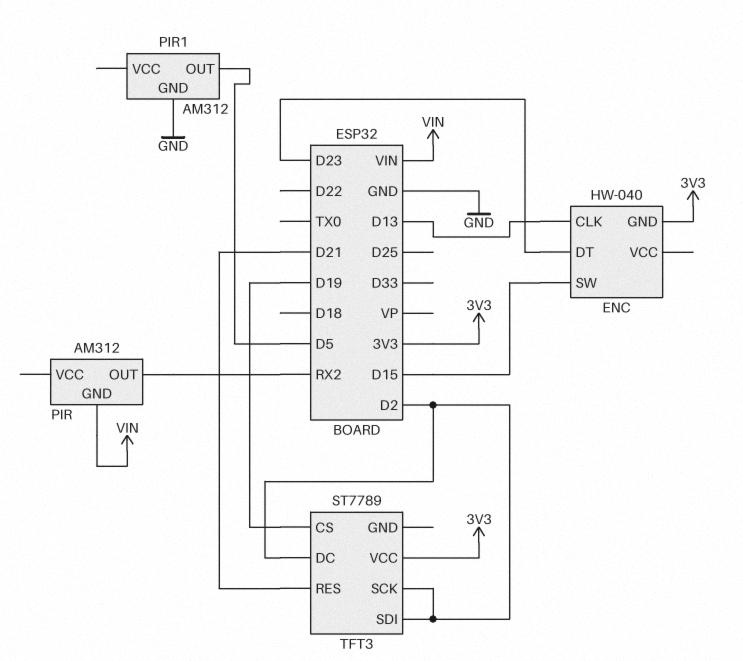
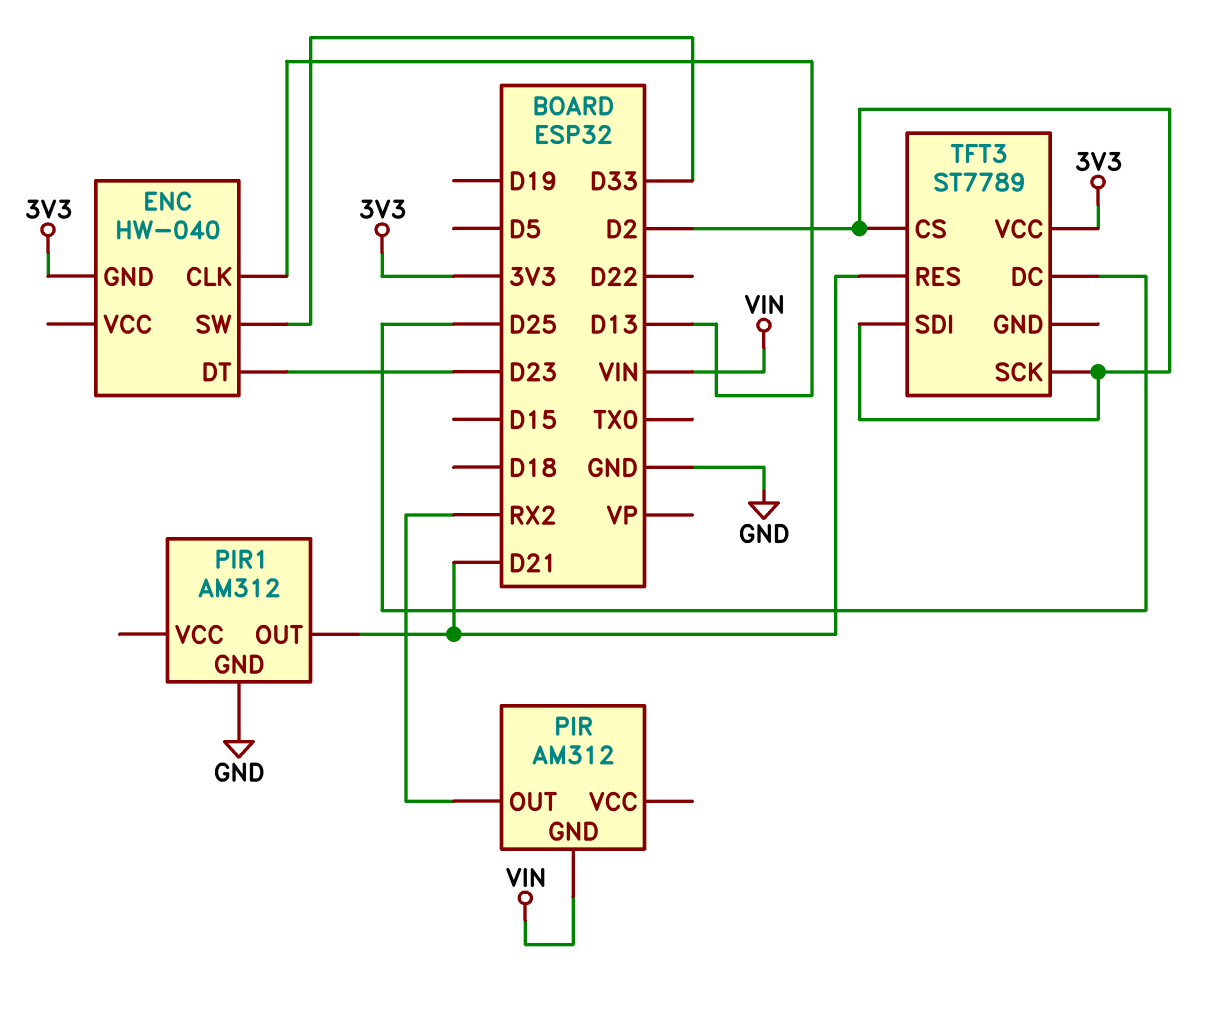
ENC pin SW: D15 -> D33
PIR1 pin OUT: D5 -> D21
TFT3 pin CS: D19 -> D2
TFT3 pin DC: D2 -> D25

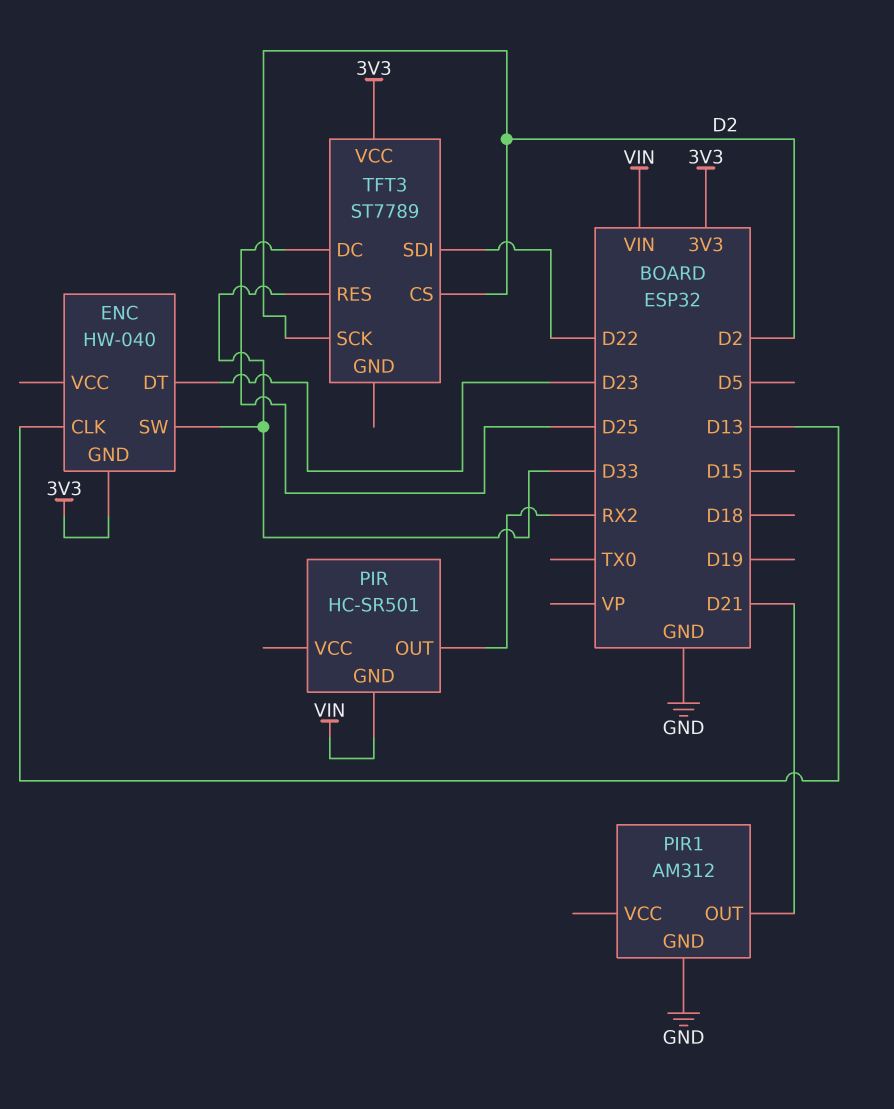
PIR: AM312 -> HC-SR501
TFT3 pin RES: D21 -> D33
TFT3 pin SDI: D2 -> D22

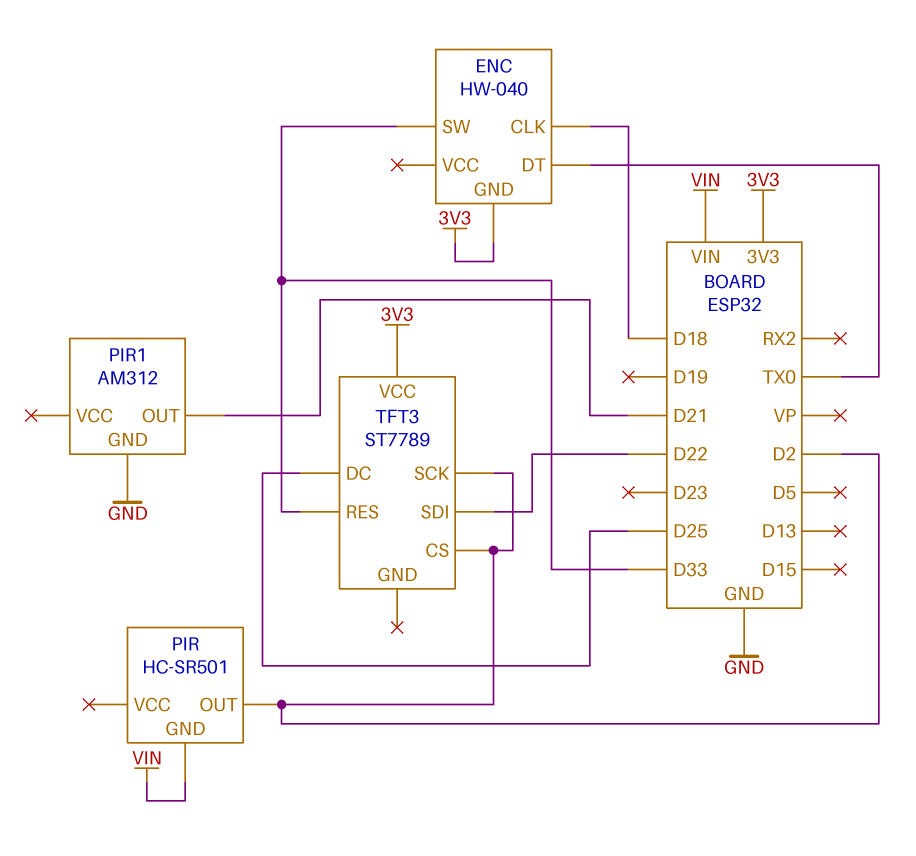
ENC pin CLK: D13 -> D18
ENC pin DT: D23 -> TX0
PIR pin OUT: RX2 -> D2

